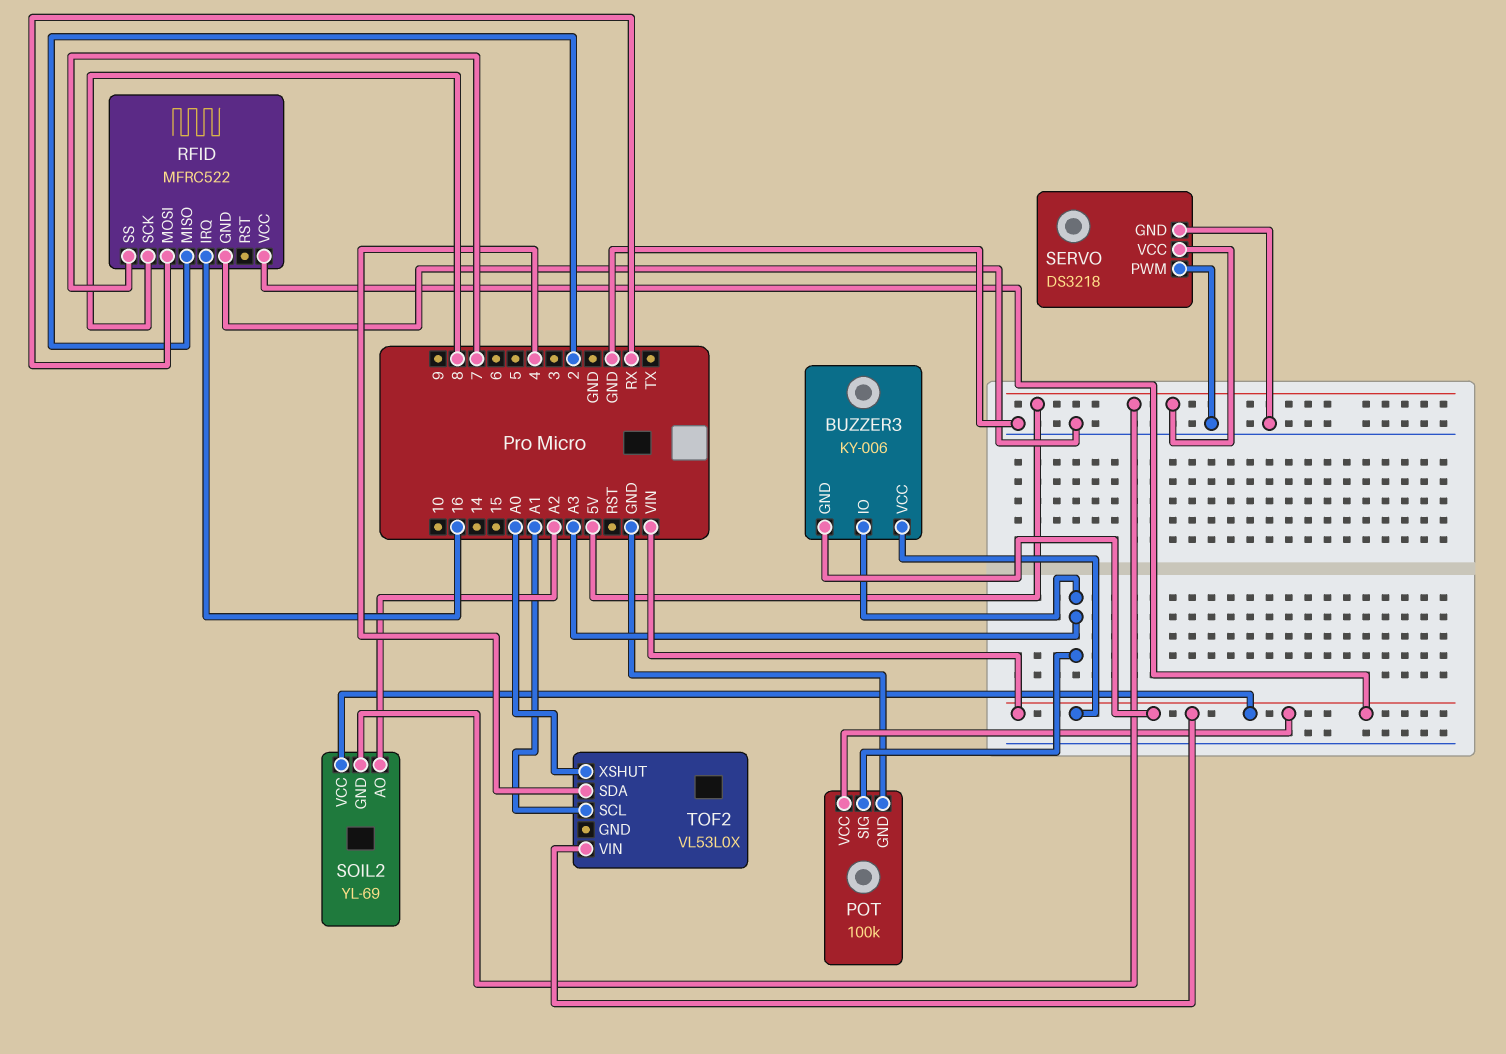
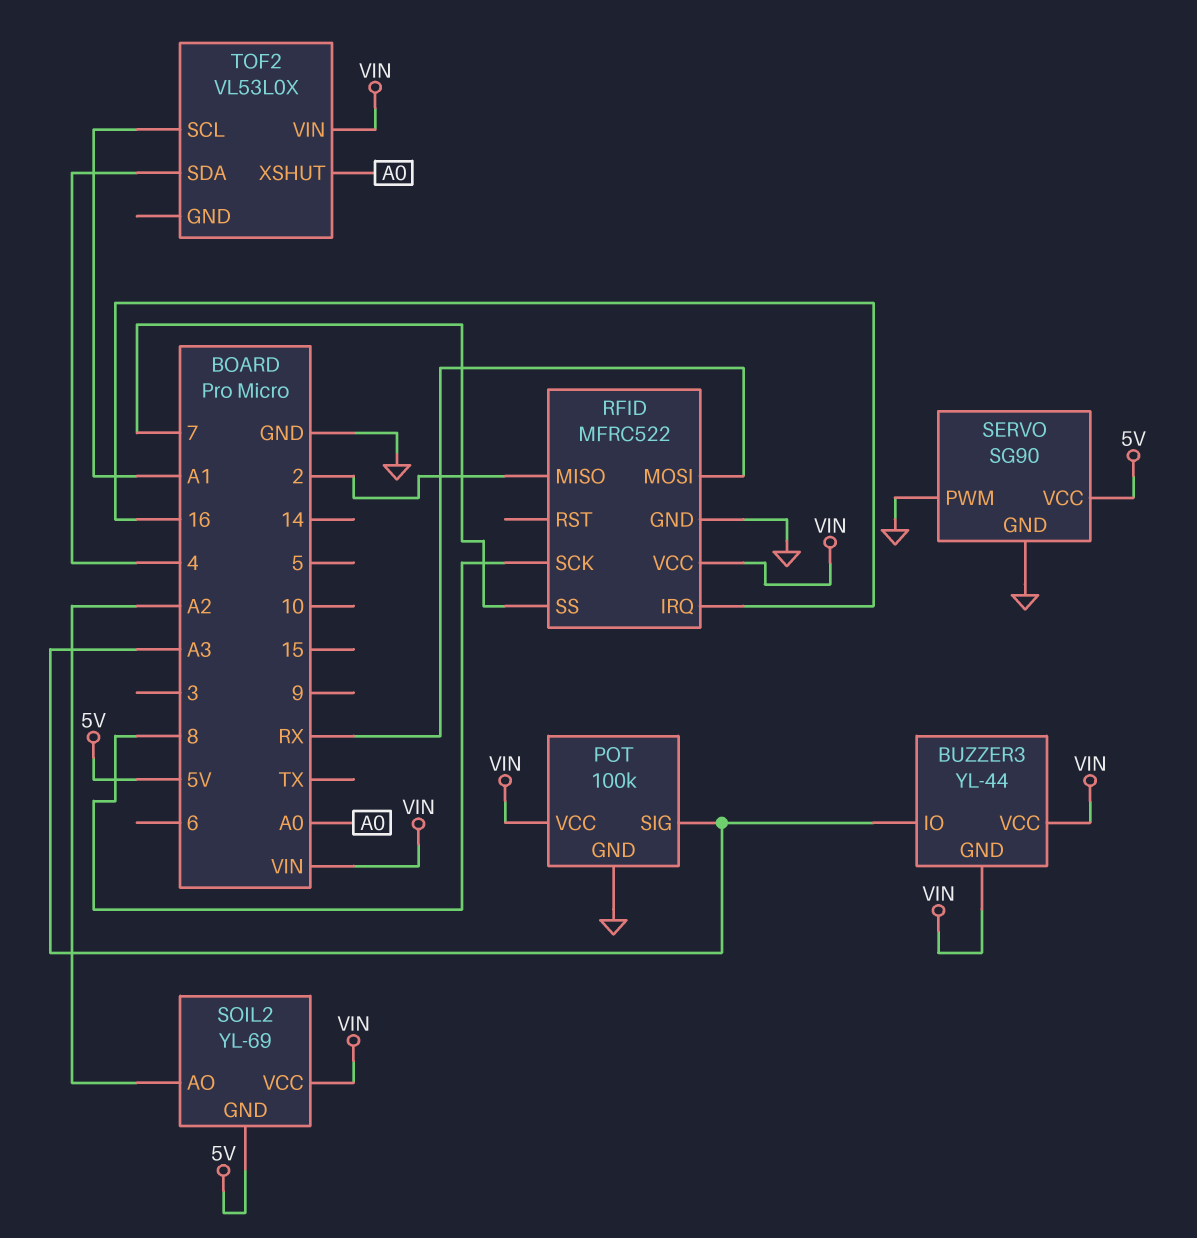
BUZZER3: KY-006 -> YL-44
SERVO: DS3218 -> SG90

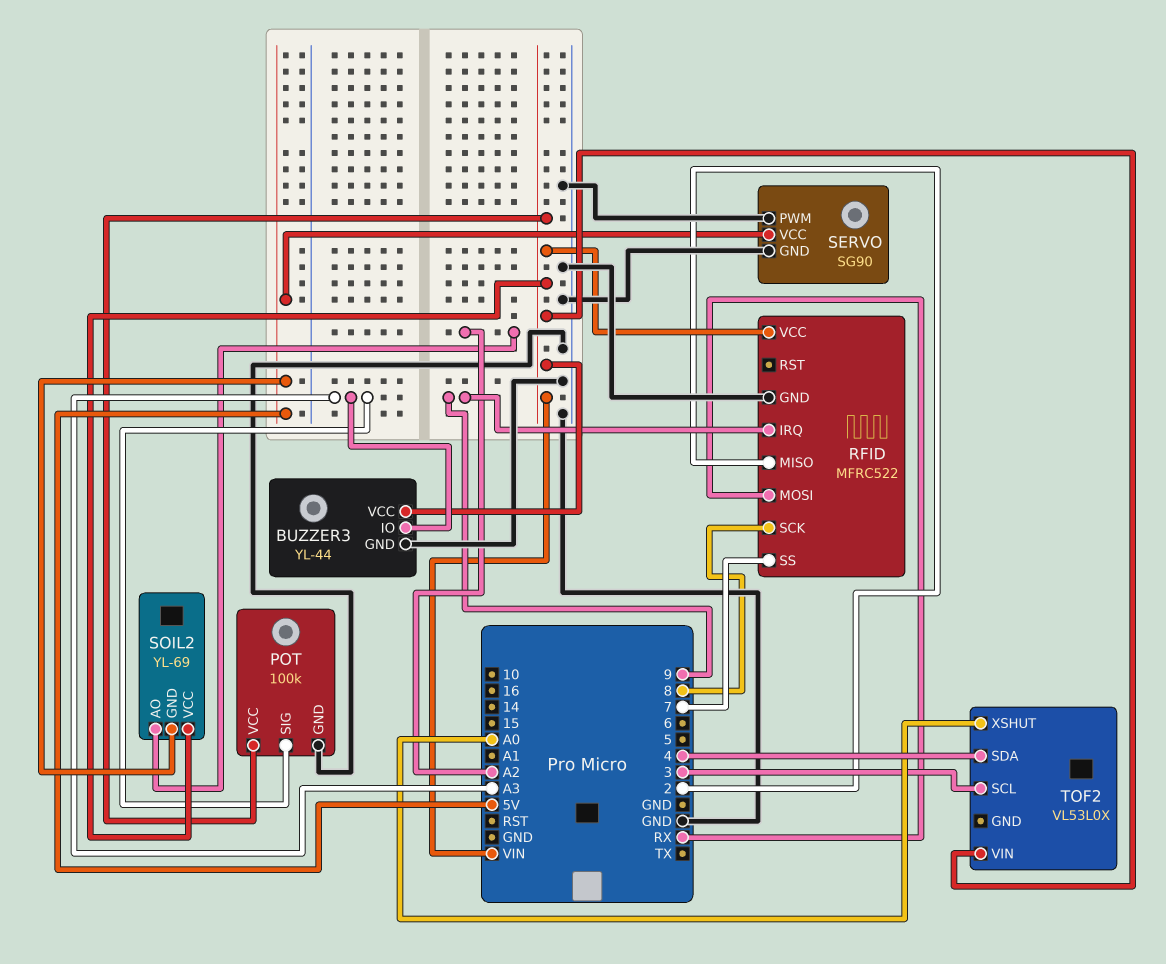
BUZZER3 pin GND: VIN -> GND
RFID pin IRQ: 16 -> 9
TOF2 pin SCL: A1 -> 3

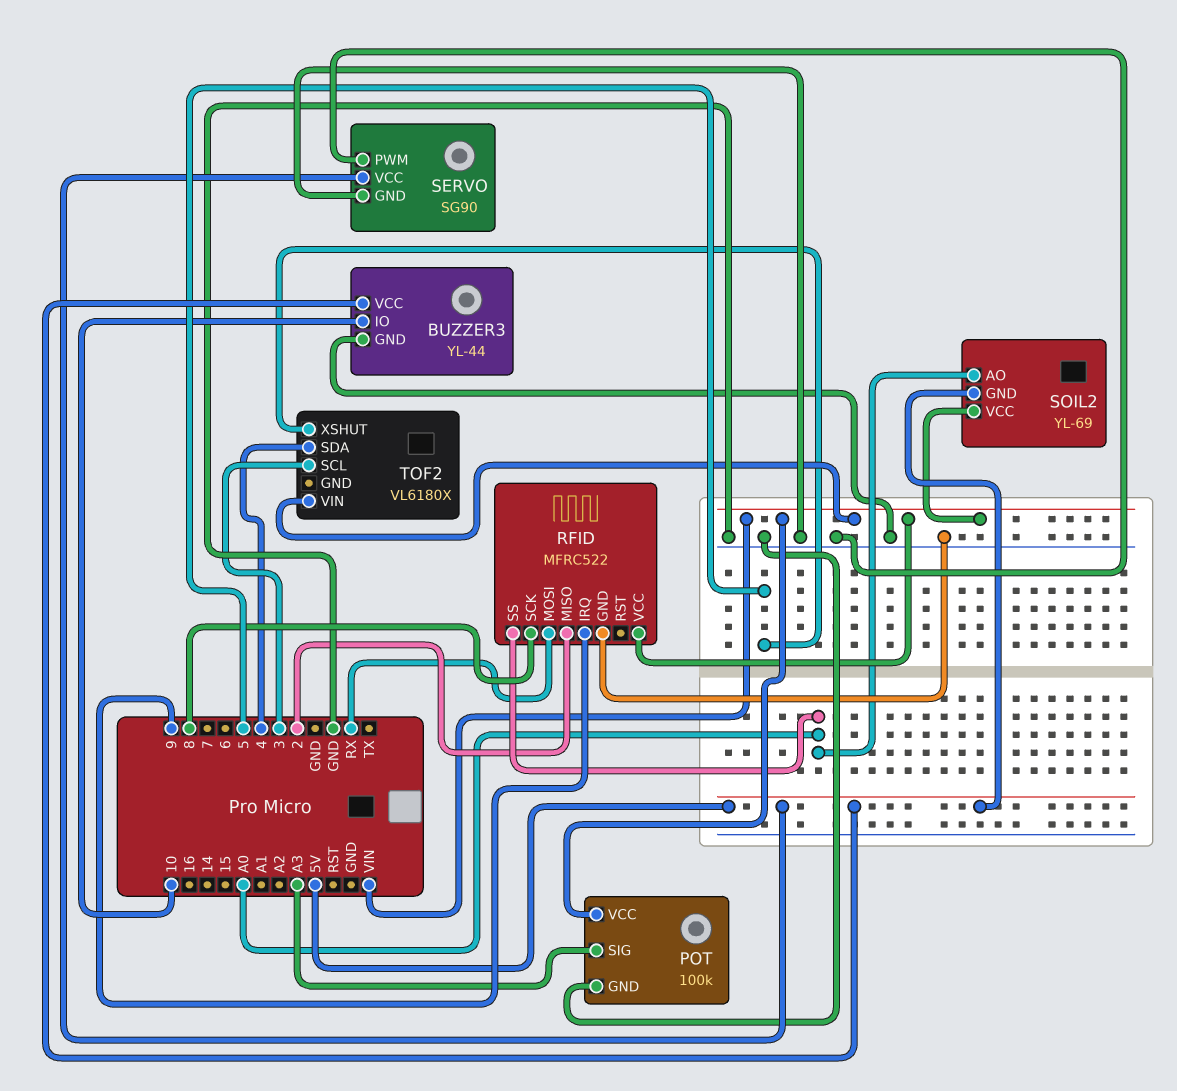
BUZZER3 pin IO: A3 -> 10
BUZZER3 pin VCC: VIN -> 5V
RFID pin SS: 7 -> A0
SOIL2 pin AO: A2 -> A0
TOF2: VL53L0X -> VL6180X
TOF2 pin XSHUT: A0 -> 5

